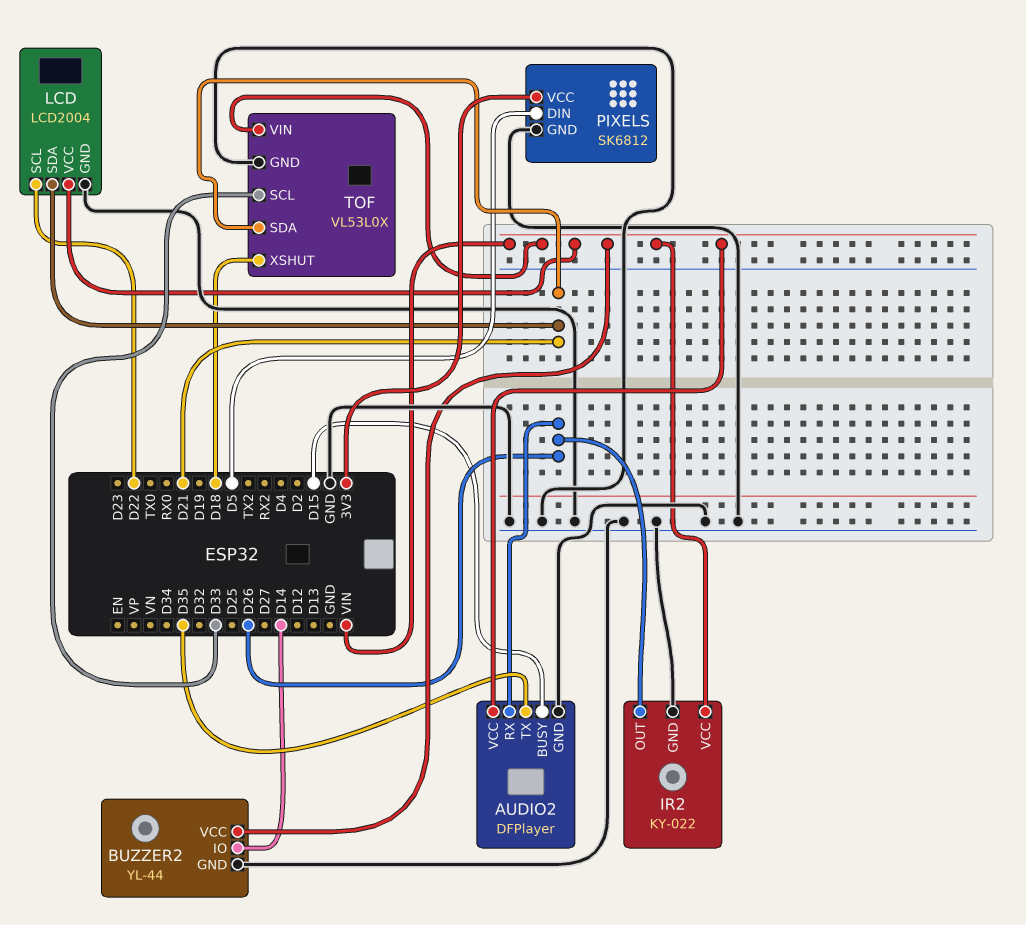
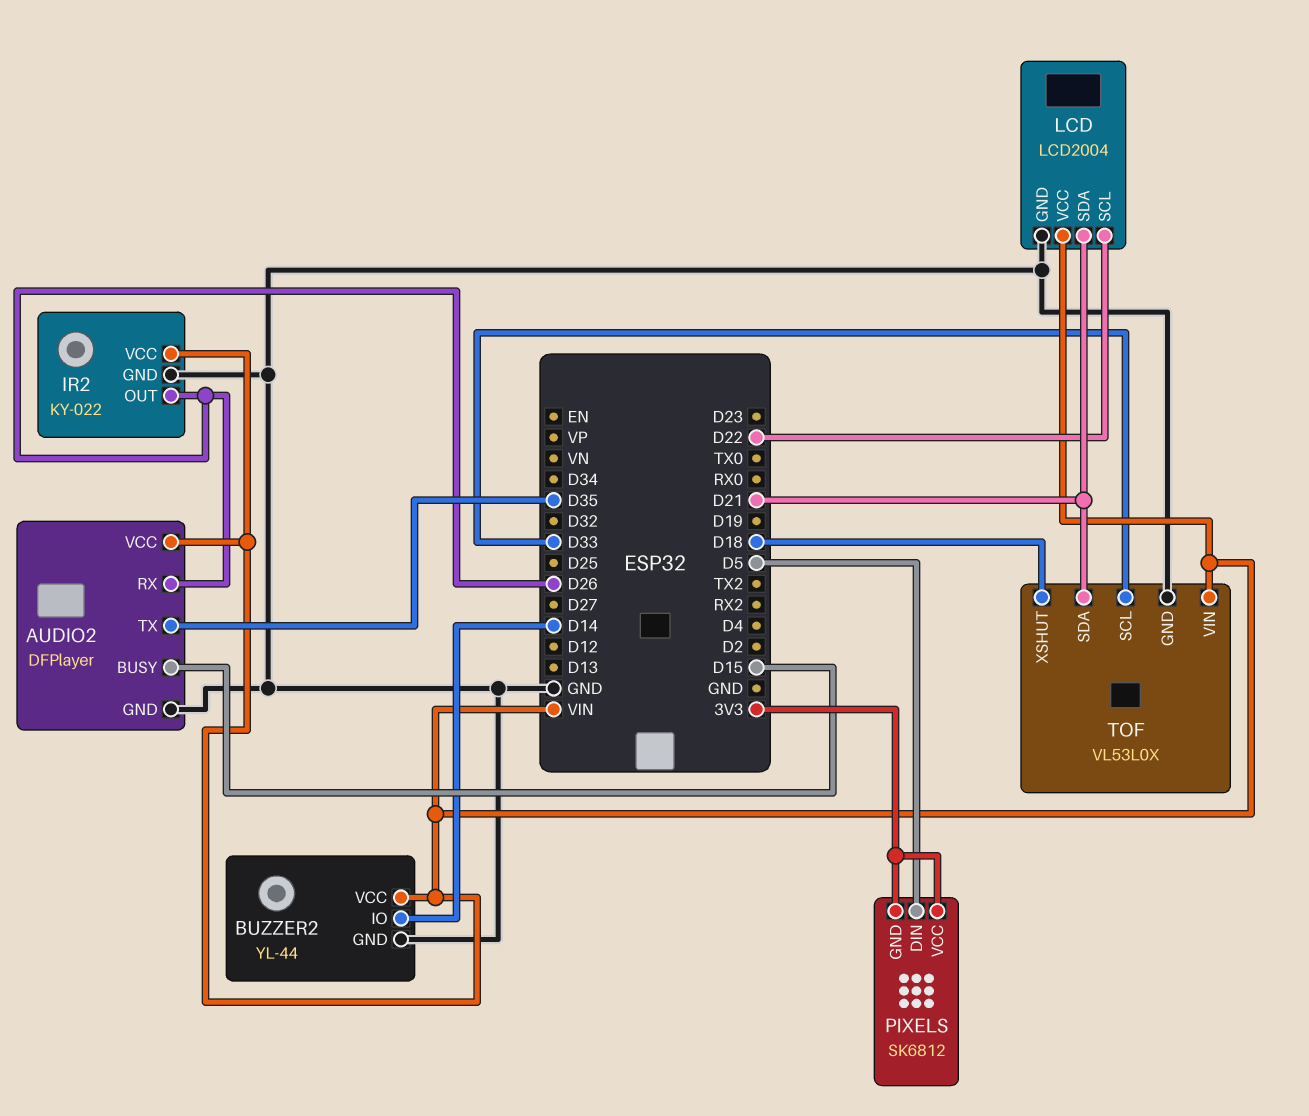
PIXELS pin GND: GND -> 3V3

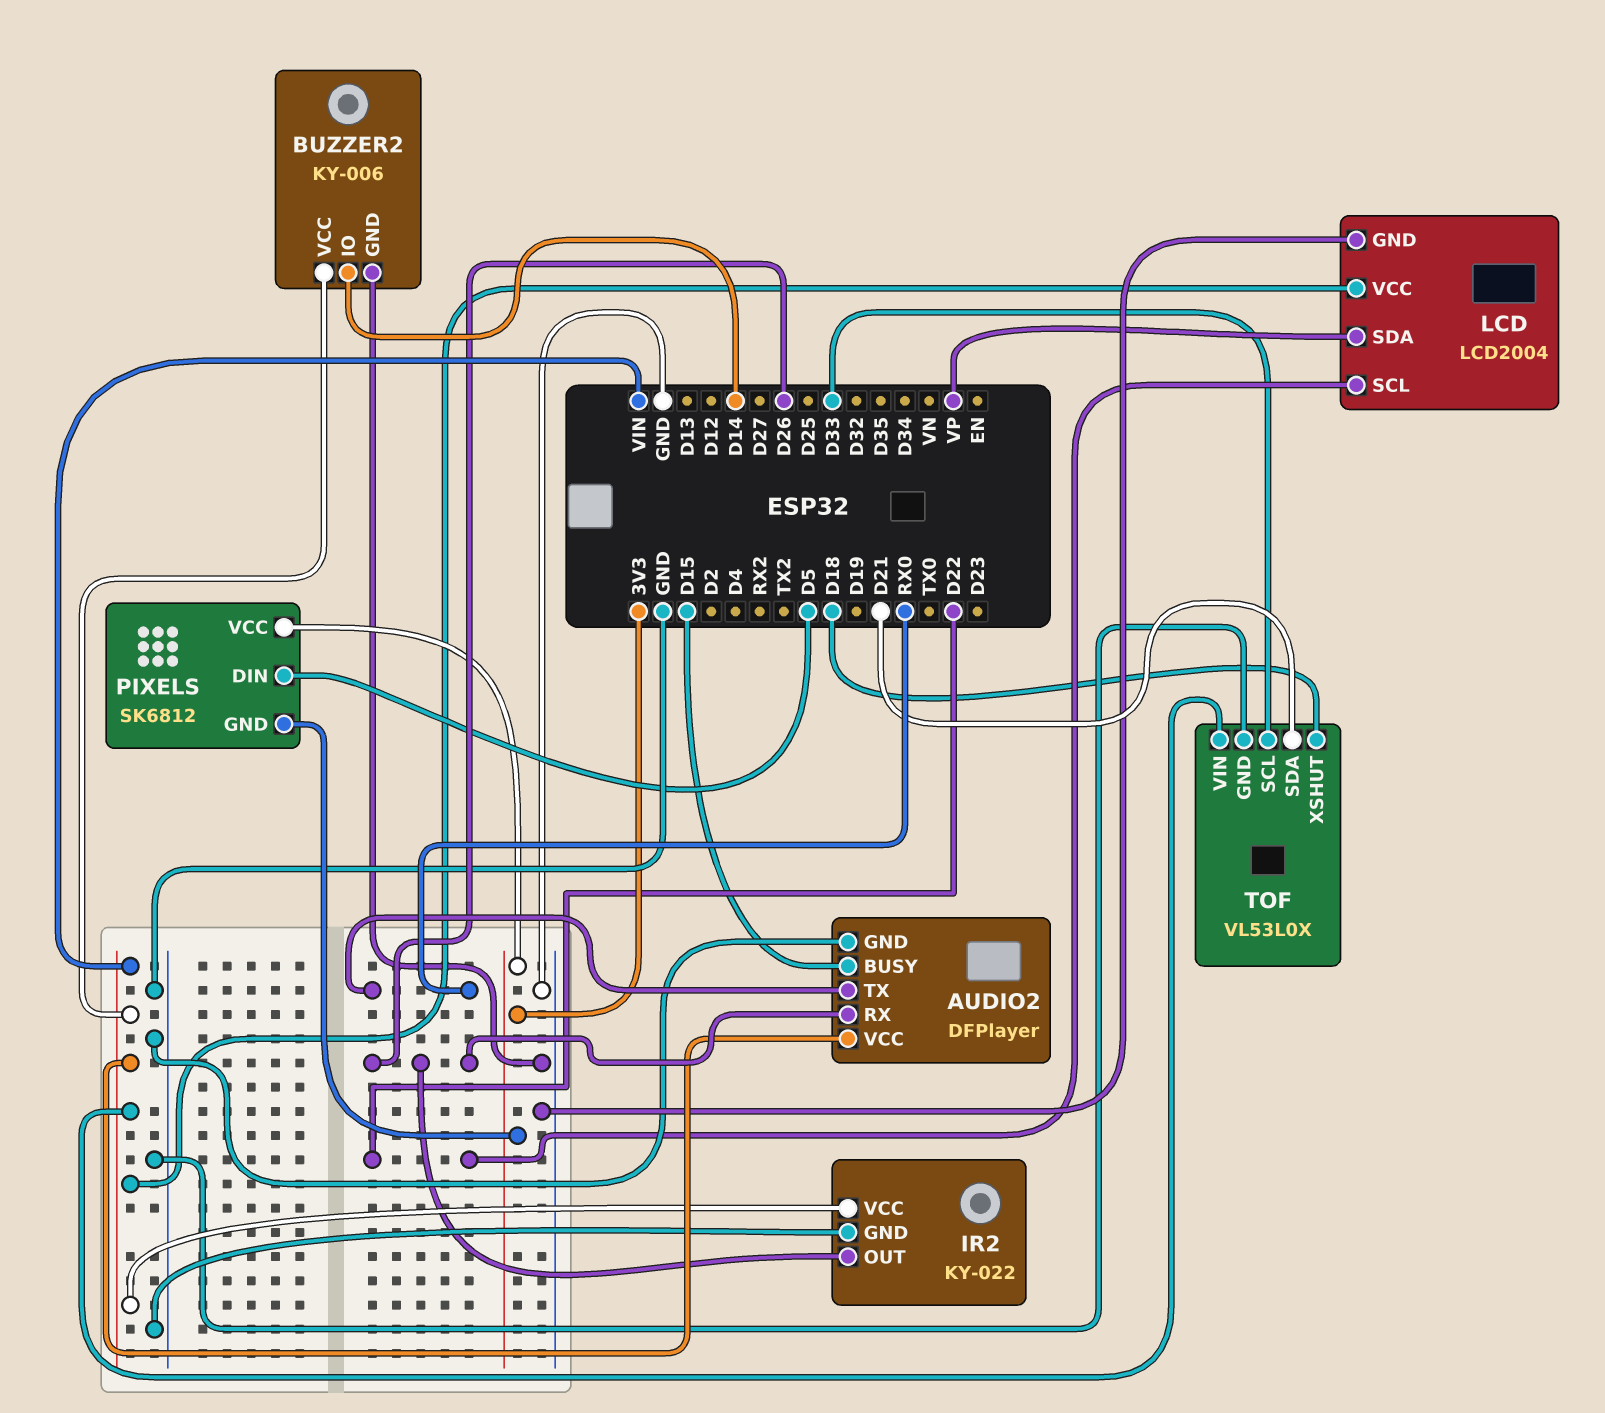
AUDIO2 pin TX: D35 -> RX0
BUZZER2: YL-44 -> KY-006
LCD pin SDA: D21 -> VP

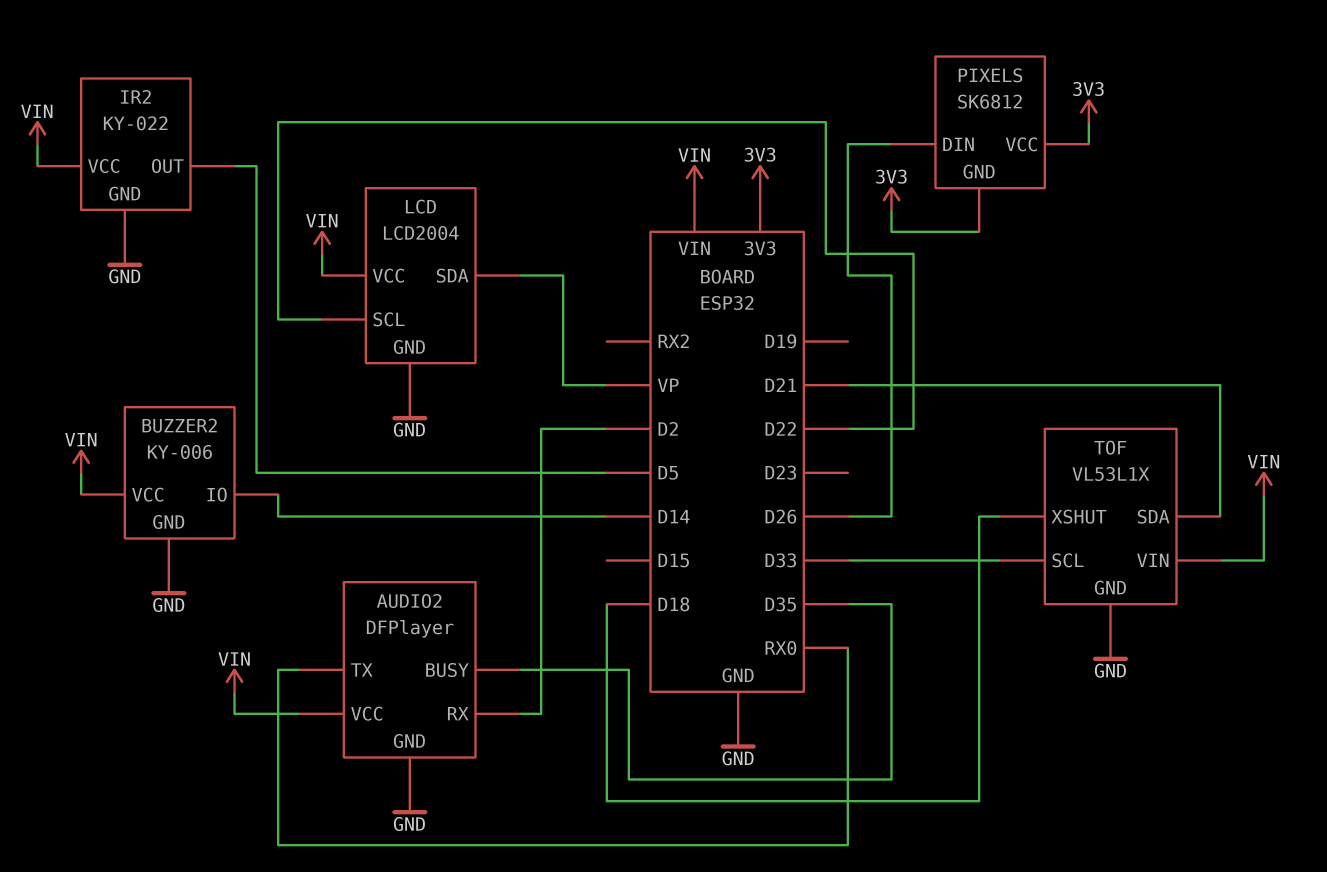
AUDIO2 pin BUSY: D15 -> D35
AUDIO2 pin RX: D26 -> D2
IR2 pin OUT: D26 -> D5
PIXELS pin DIN: D5 -> D26
TOF: VL53L0X -> VL53L1X

